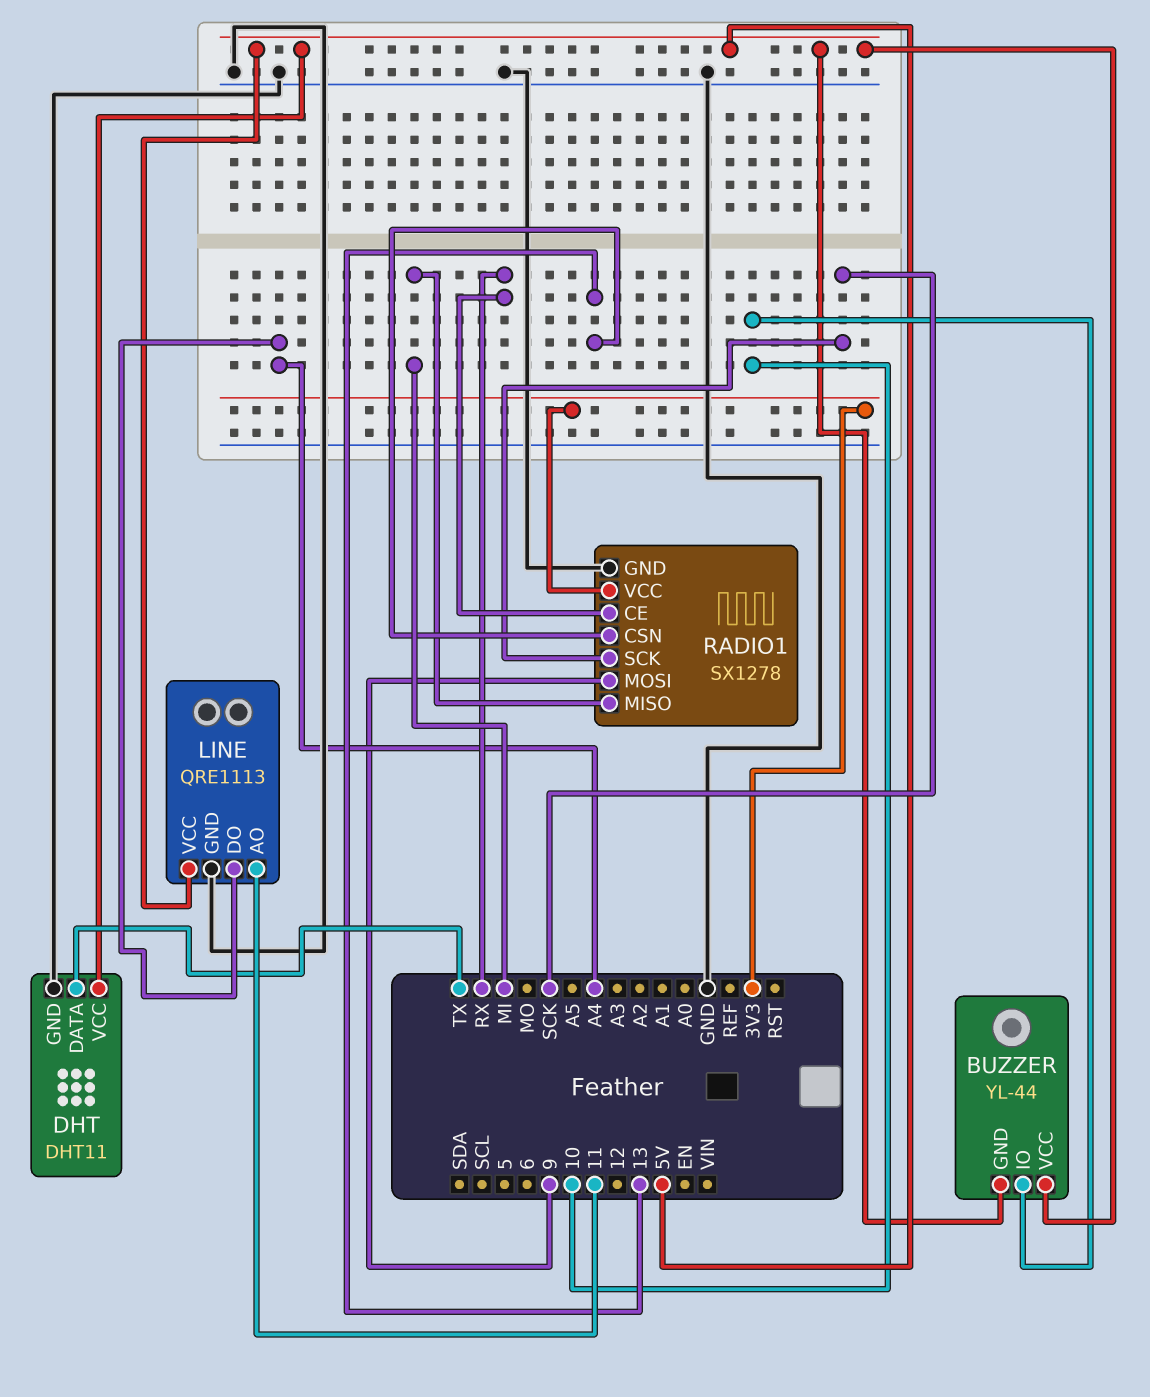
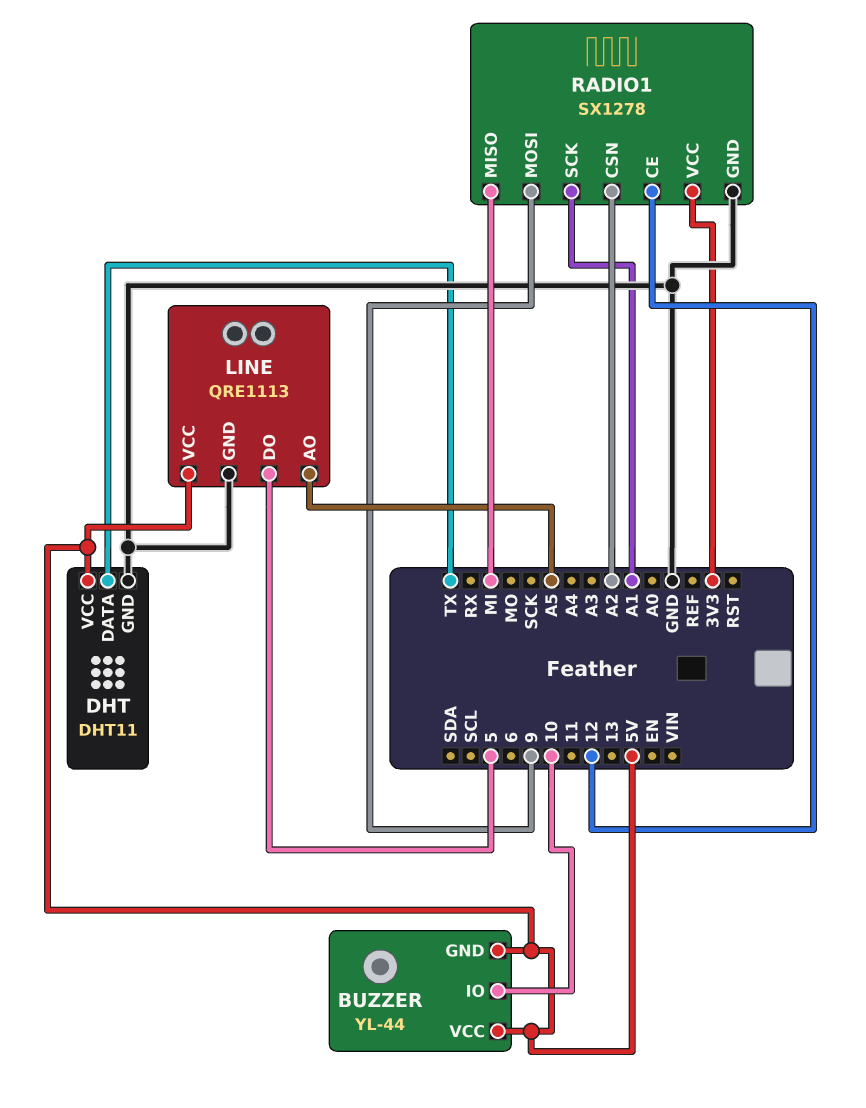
LINE pin AO: 11 -> A5
LINE pin DO: A4 -> 5
RADIO1 pin CE: RX -> 12
RADIO1 pin CSN: 13 -> A2
RADIO1 pin SCK: SCK -> A1

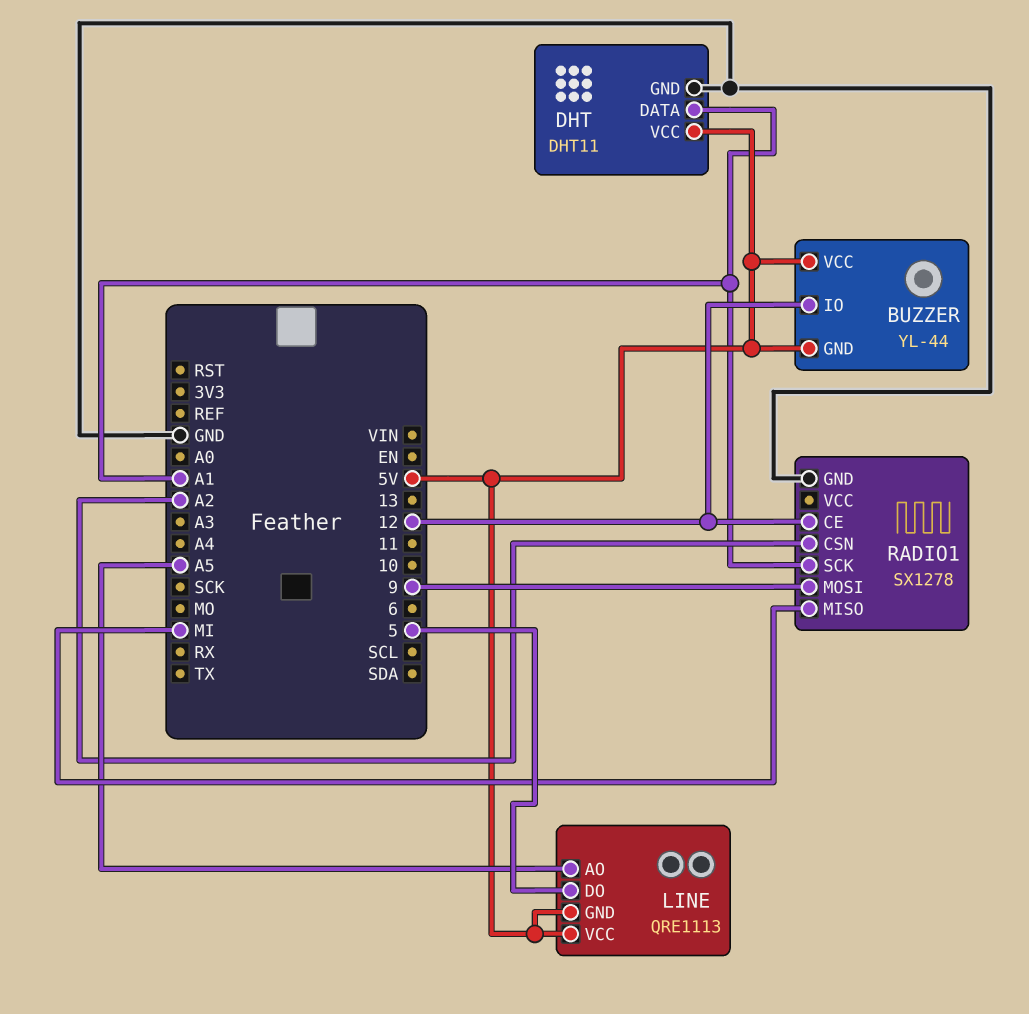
BUZZER pin IO: 10 -> 12
DHT pin DATA: TX -> A1
LINE pin GND: GND -> 5V
RADIO1 pin VCC: 3V3 -> none

